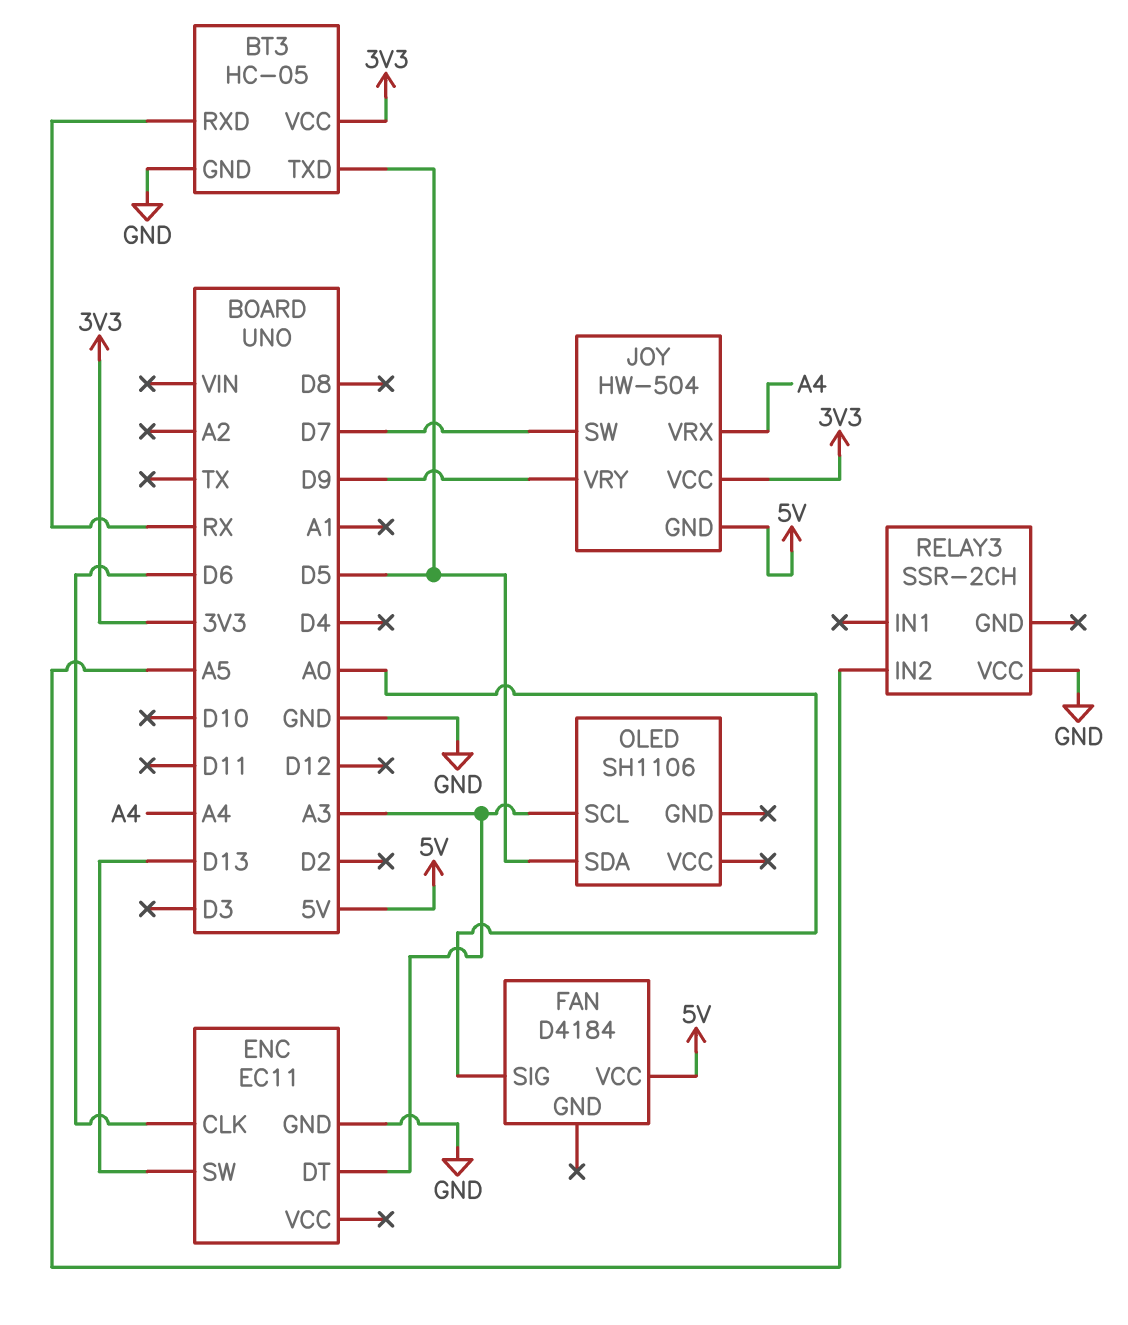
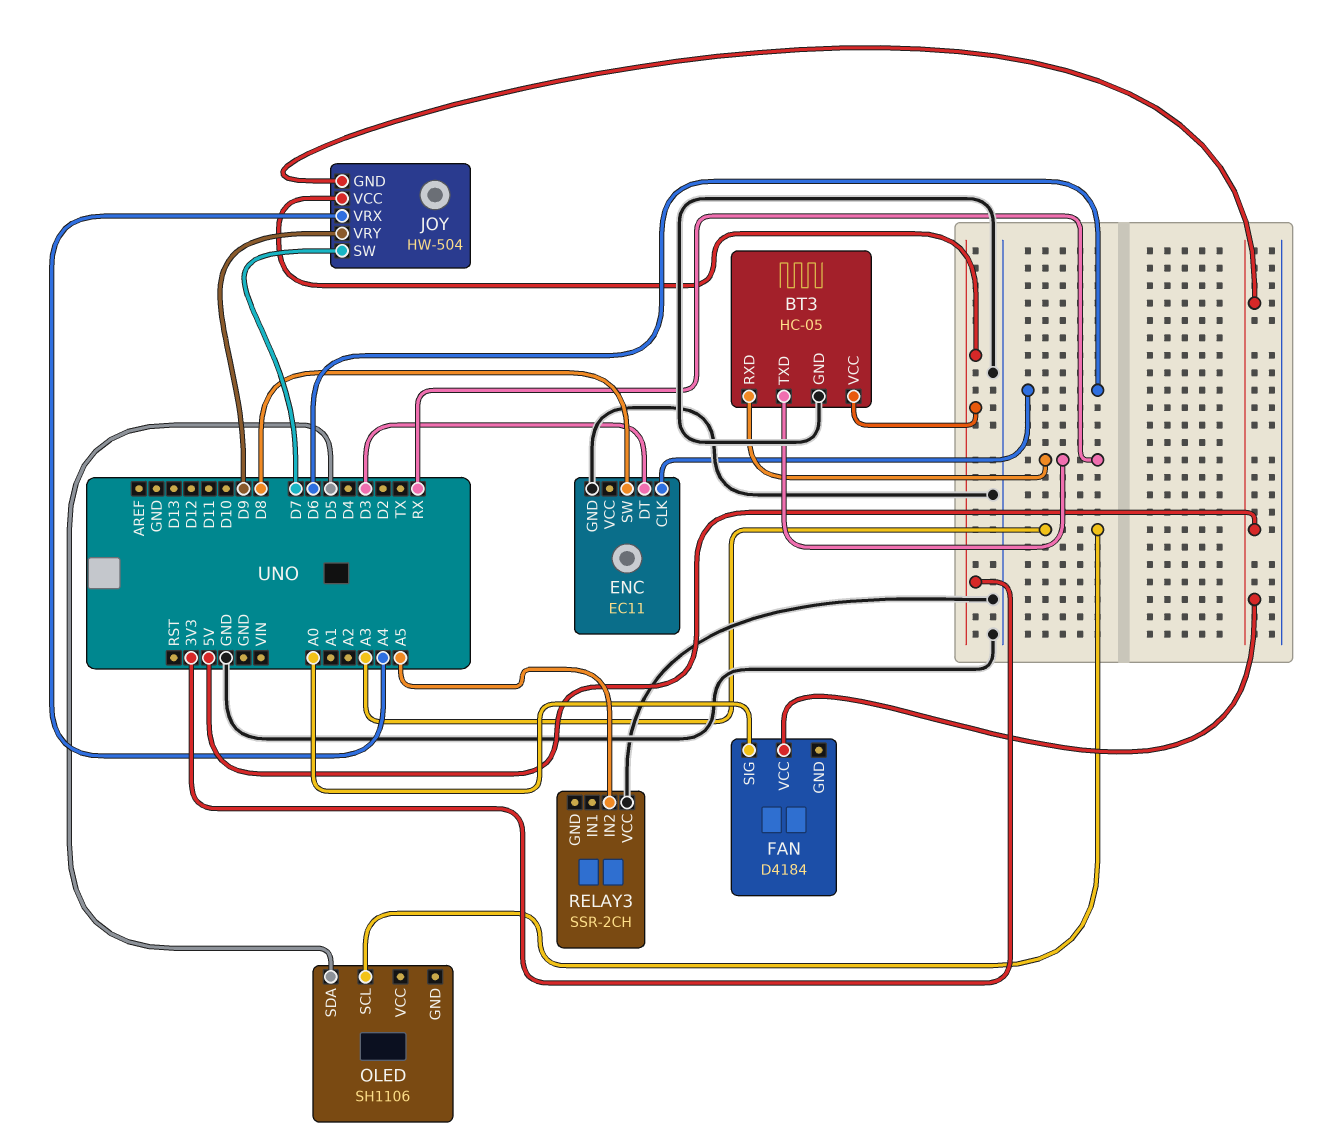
BT3 pin TXD: D5 -> RX
ENC pin DT: A3 -> D3
ENC pin SW: D13 -> D8

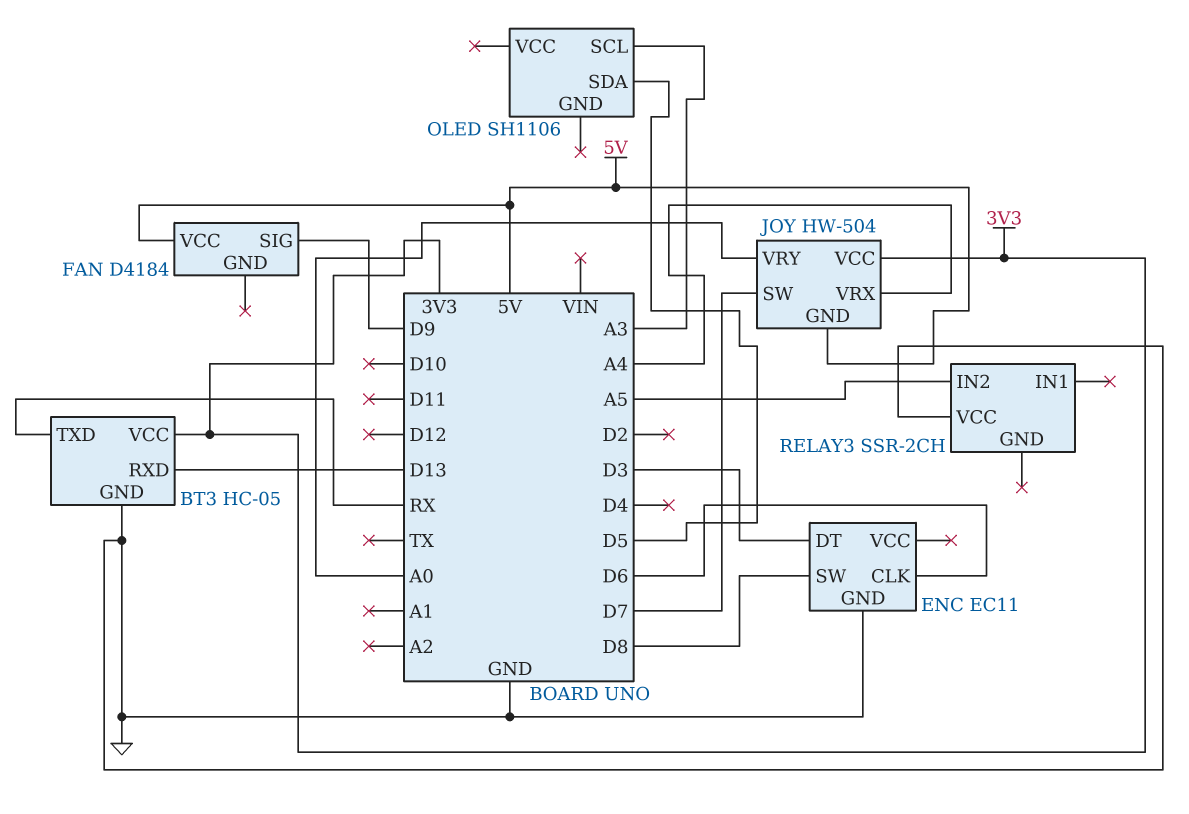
BT3 pin RXD: RX -> D13
FAN pin SIG: A0 -> D9
JOY pin VRY: D9 -> A0

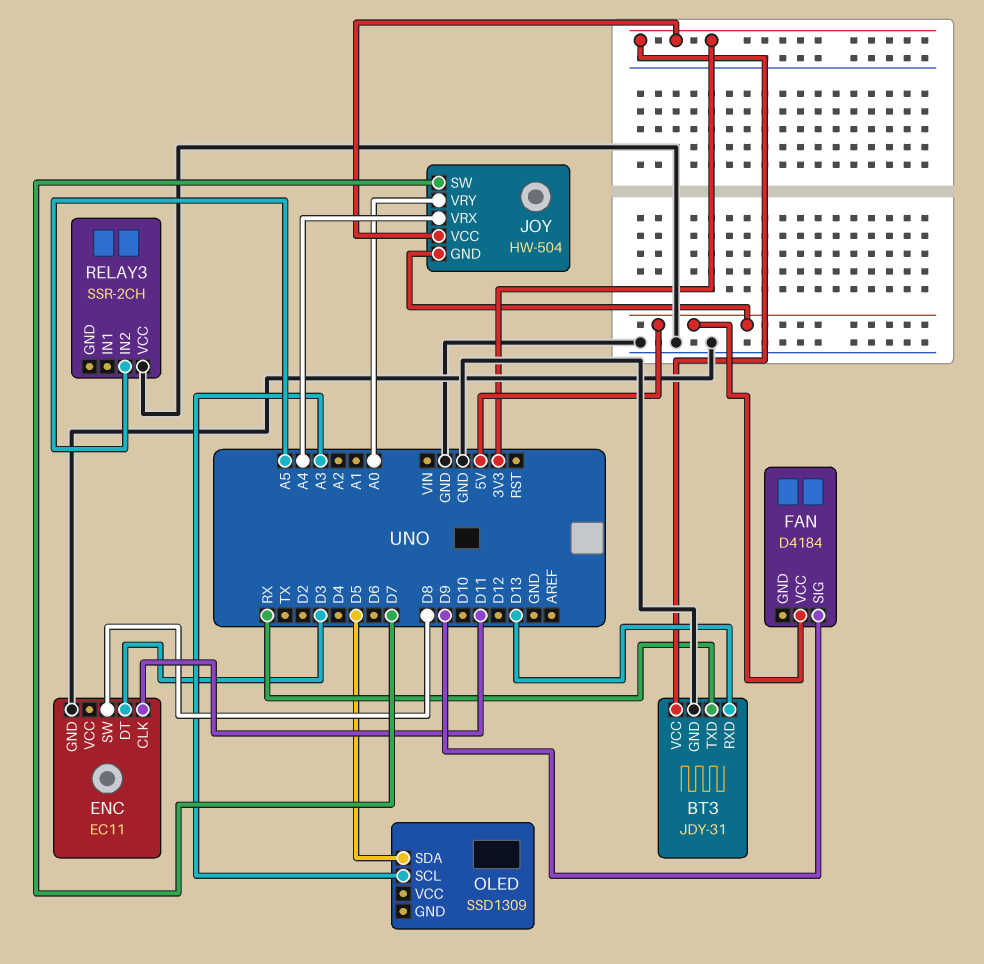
BT3: HC-05 -> JDY-31
ENC pin CLK: D6 -> D11
OLED: SH1106 -> SSD1309

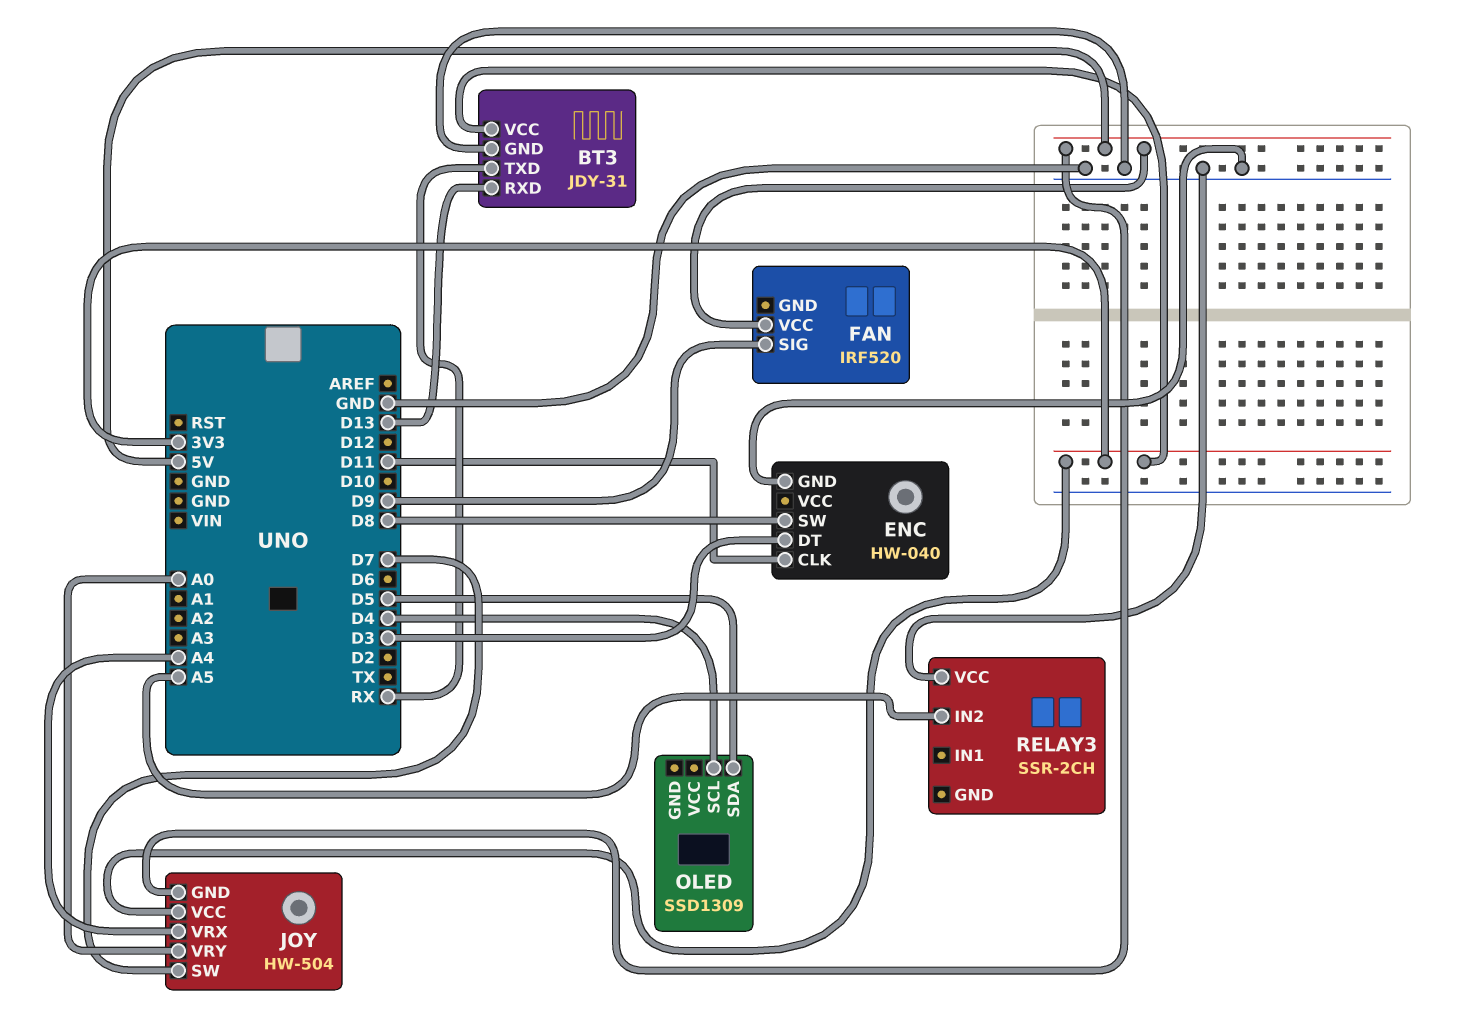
ENC: EC11 -> HW-040
FAN: D4184 -> IRF520
OLED pin SCL: A3 -> D4

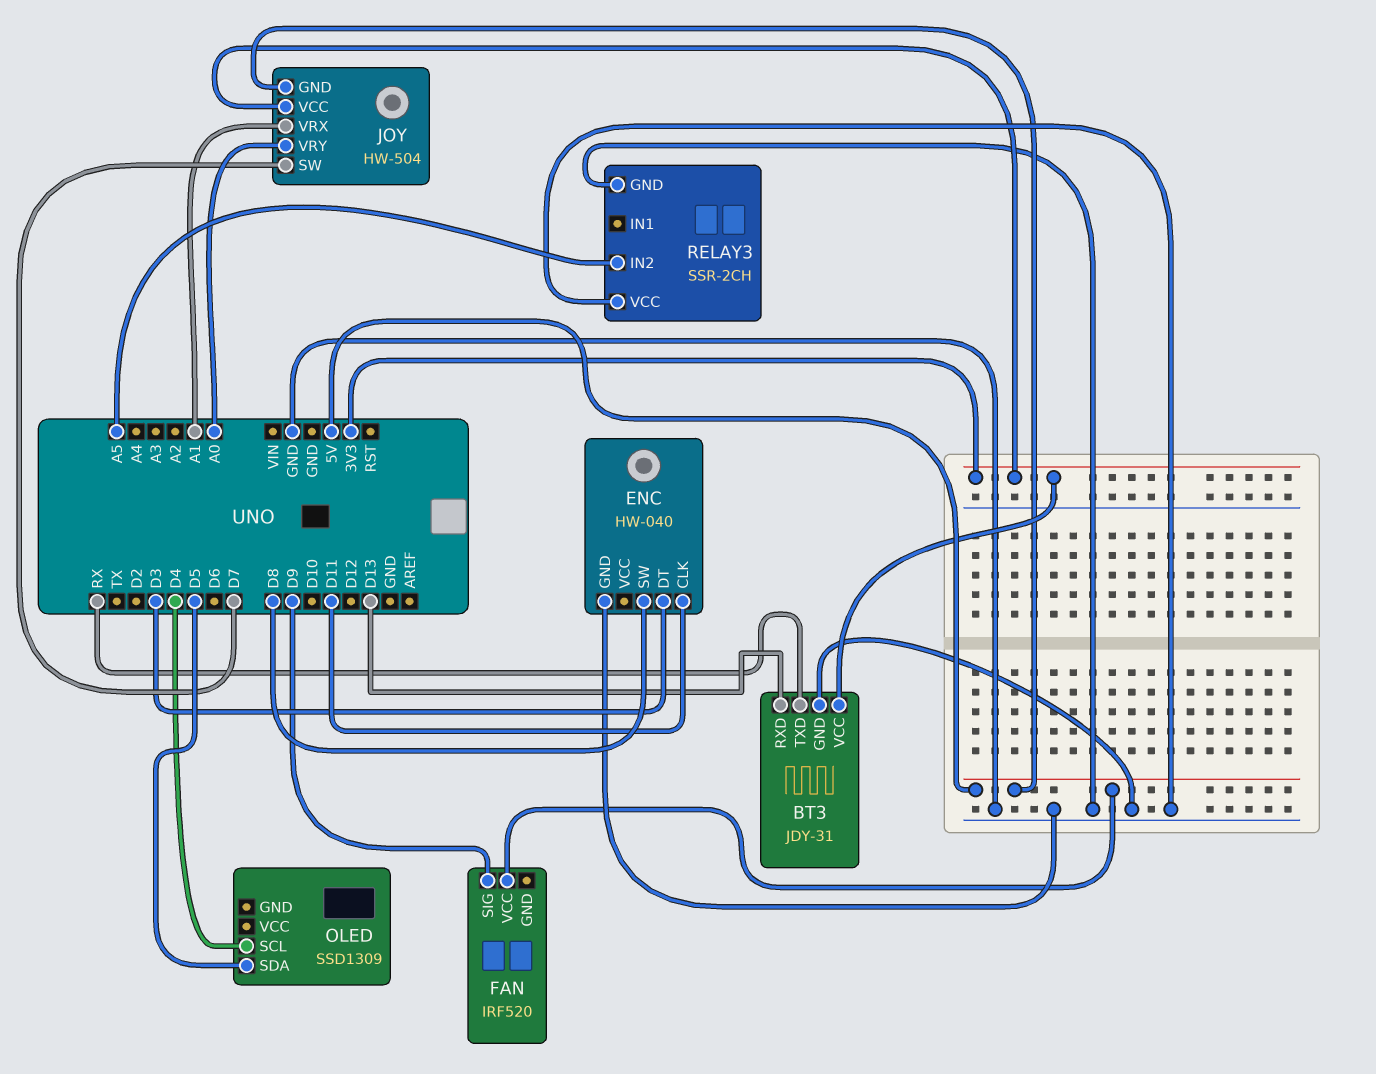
JOY pin VRX: A4 -> A1
RELAY3 pin GND: none -> GND

